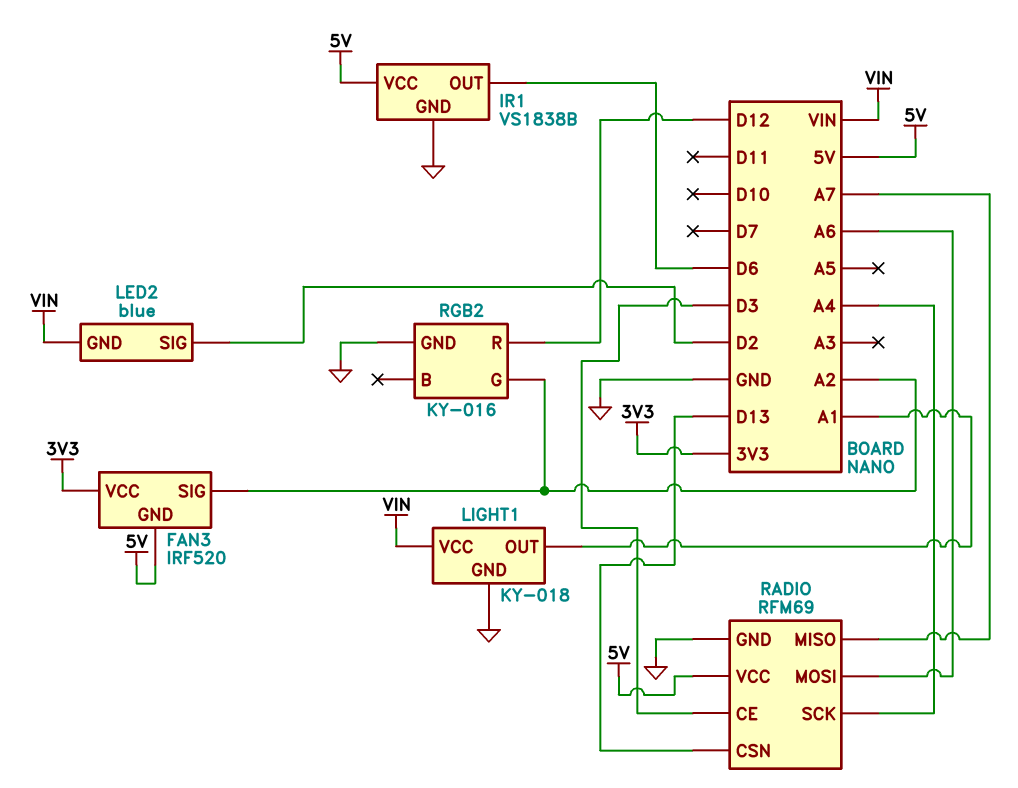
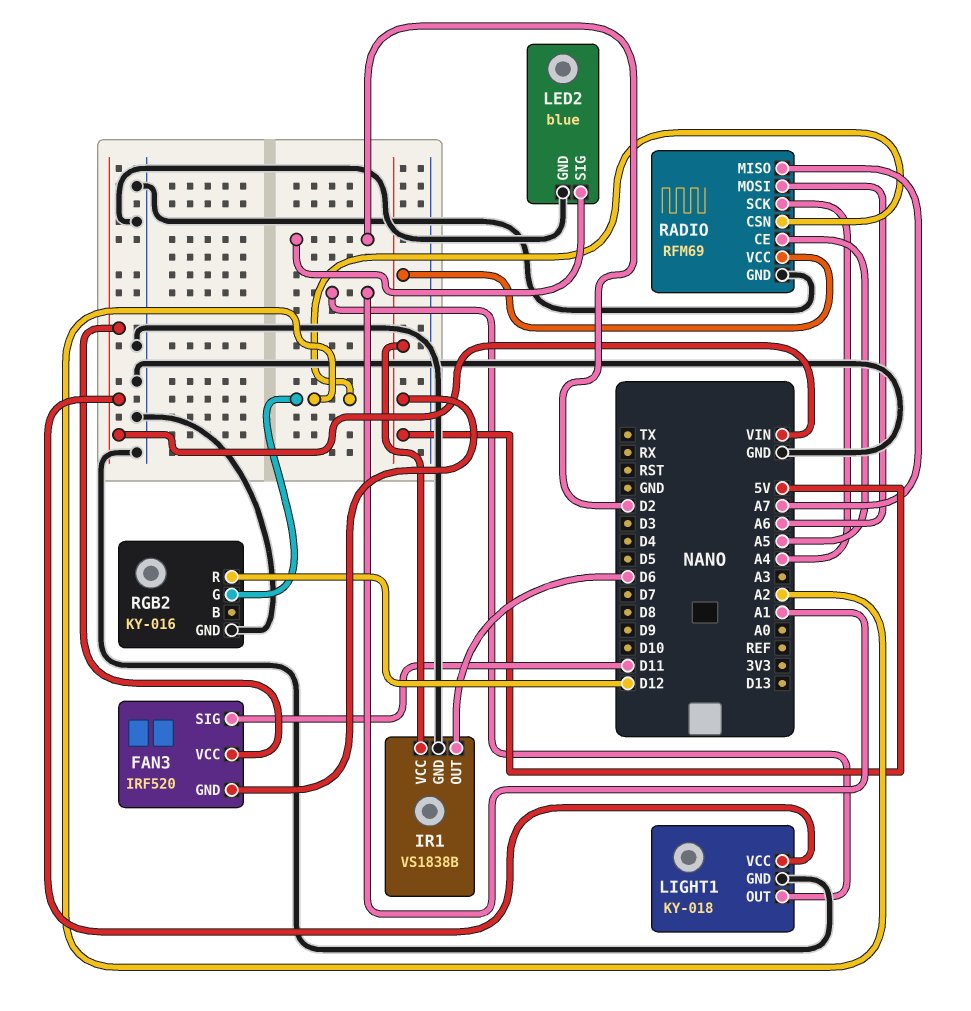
FAN3 pin SIG: A2 -> D11
FAN3 pin VCC: 3V3 -> VIN
LED2 pin GND: VIN -> GND
RADIO pin CE: D3 -> A5
RADIO pin CSN: D13 -> A2

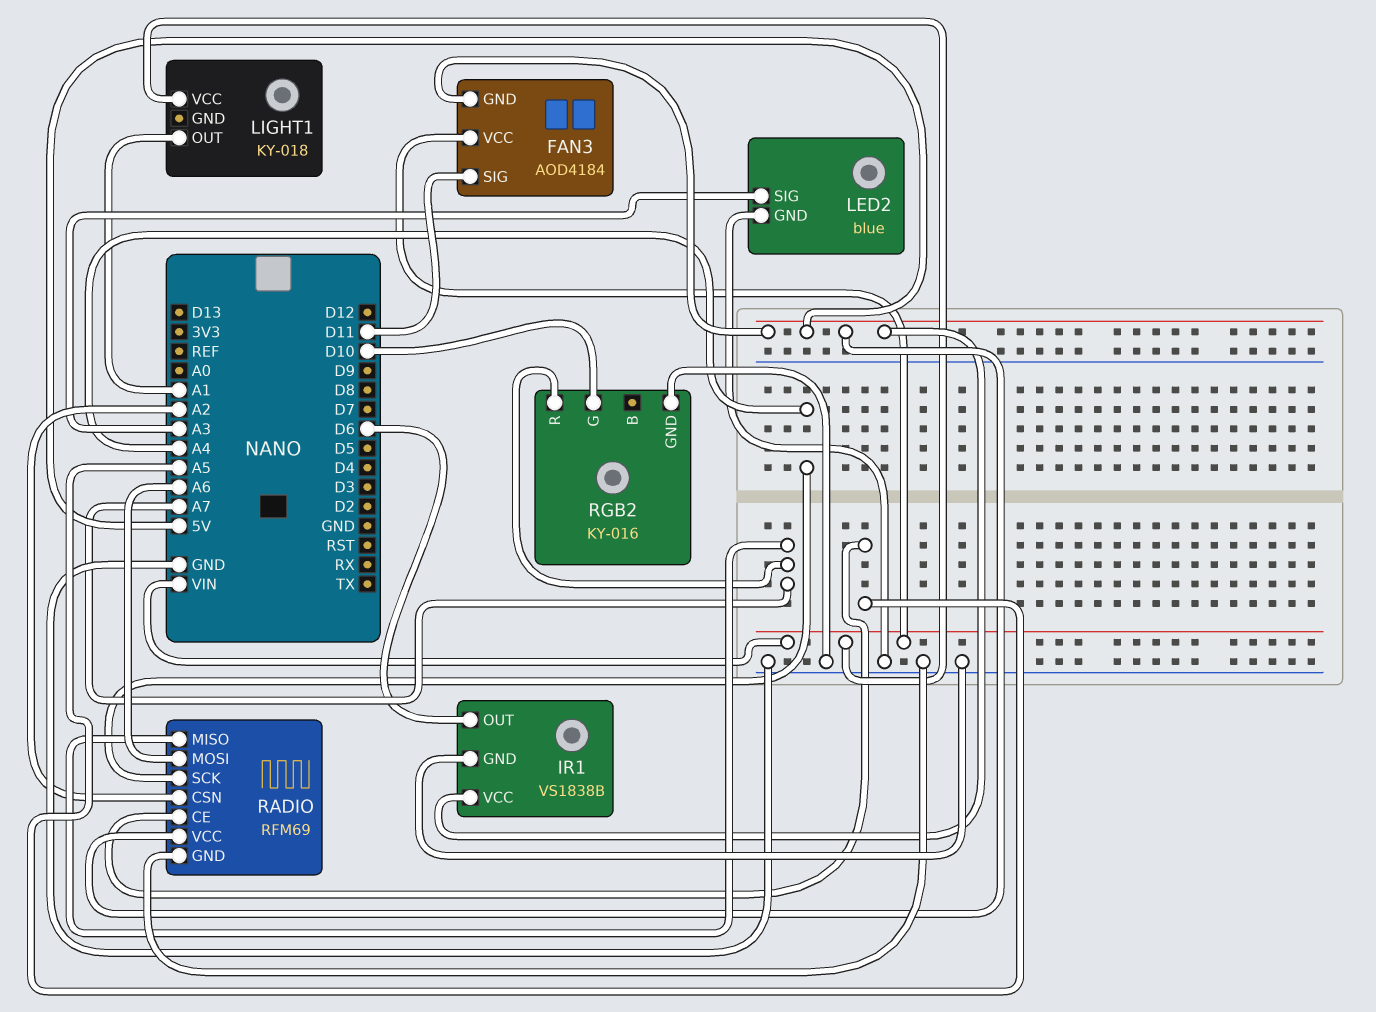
FAN3: IRF520 -> AOD4184
LED2 pin SIG: D2 -> A3
LIGHT1 pin GND: GND -> none
RGB2 pin G: A2 -> D10
RGB2 pin R: D12 -> A7

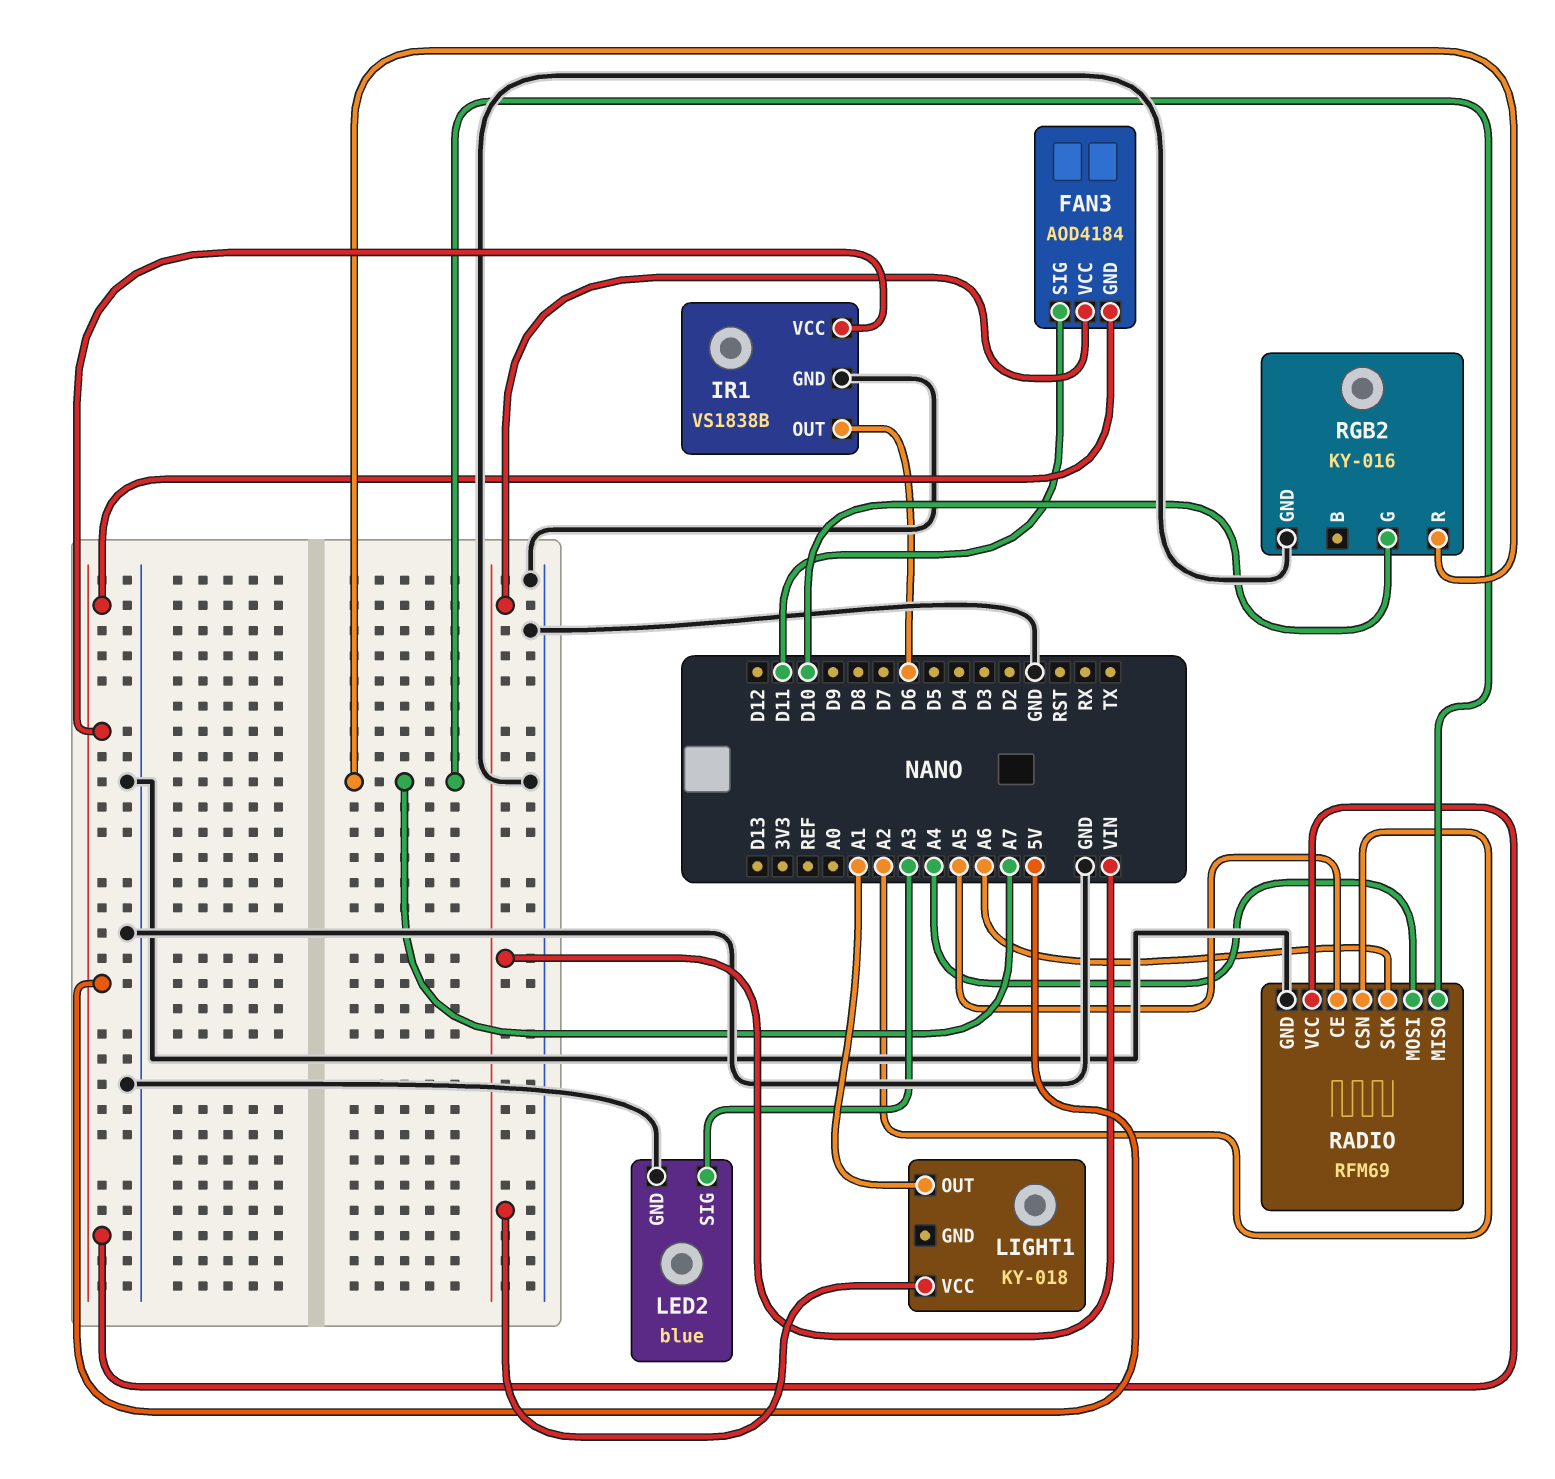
RADIO pin MOSI: A6 -> A4
RADIO pin SCK: A4 -> A6

